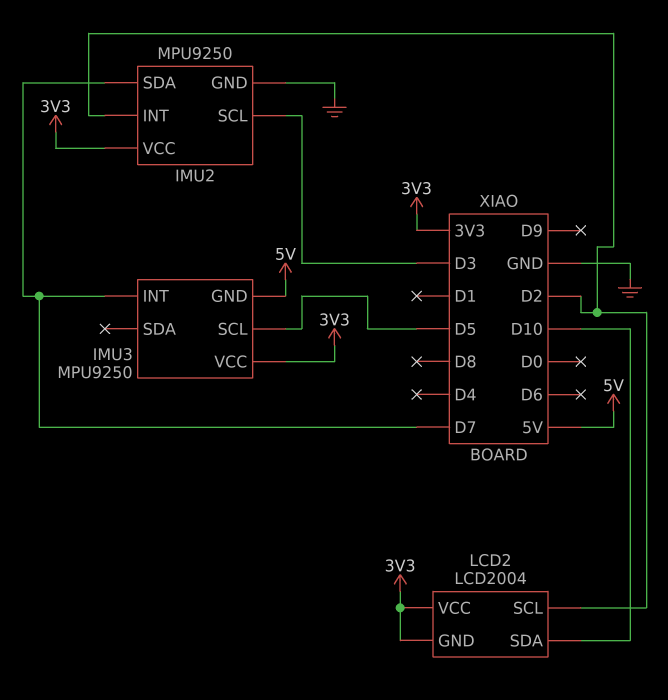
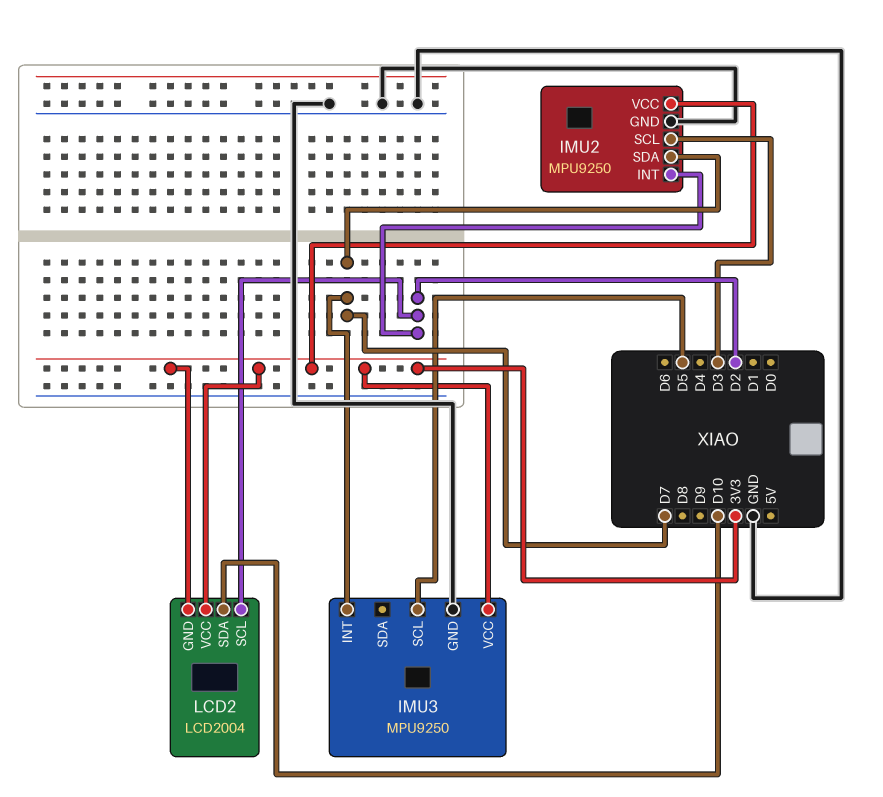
IMU3 pin GND: 5V -> GND

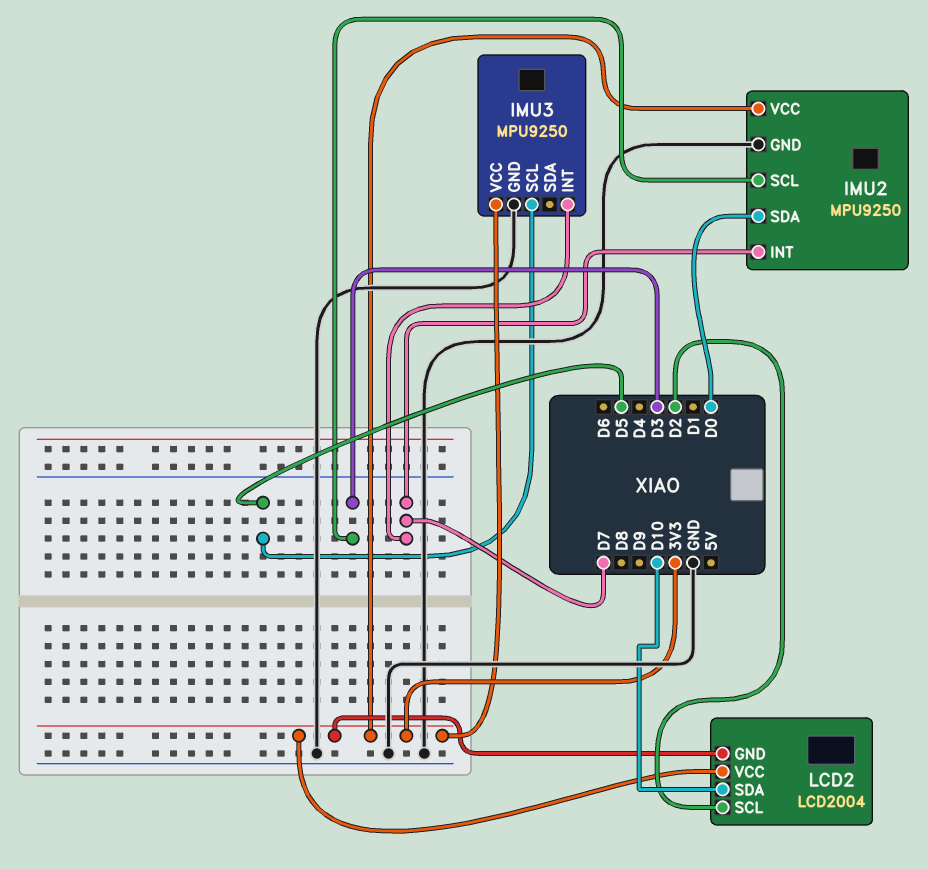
IMU2 pin INT: D2 -> D7
IMU2 pin SDA: D7 -> D0

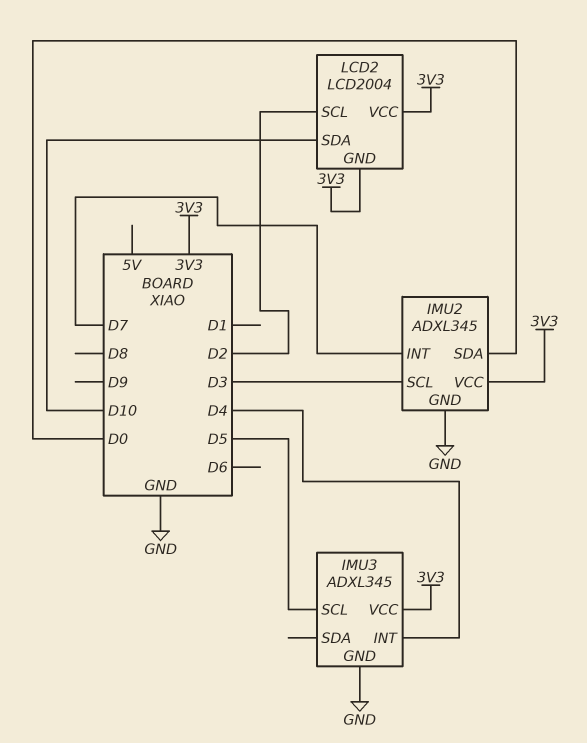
IMU2: MPU9250 -> ADXL345
IMU3: MPU9250 -> ADXL345
IMU3 pin INT: D7 -> D4

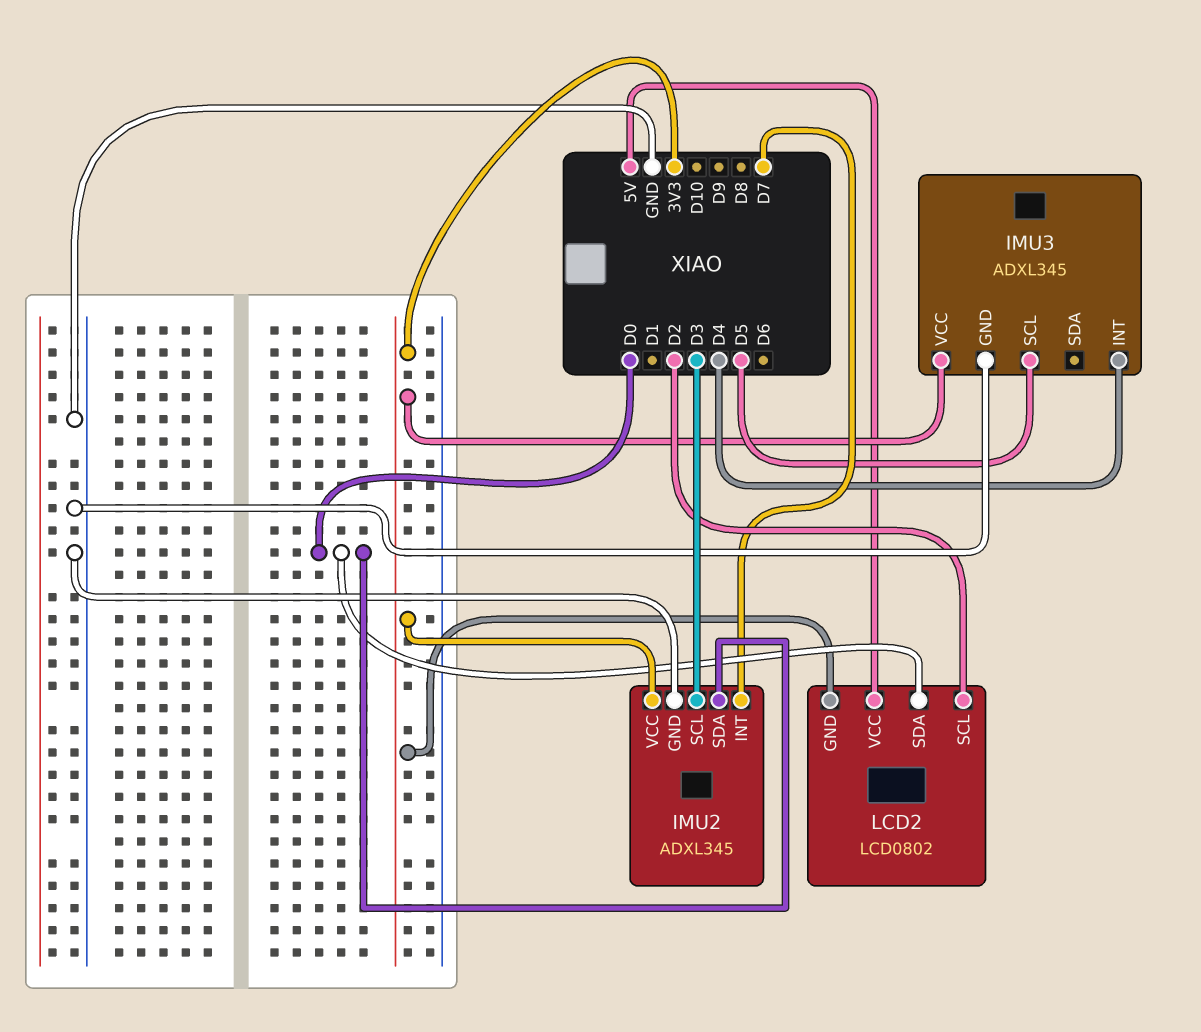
LCD2: LCD2004 -> LCD0802
LCD2 pin SDA: D10 -> D0
LCD2 pin VCC: 3V3 -> 5V

